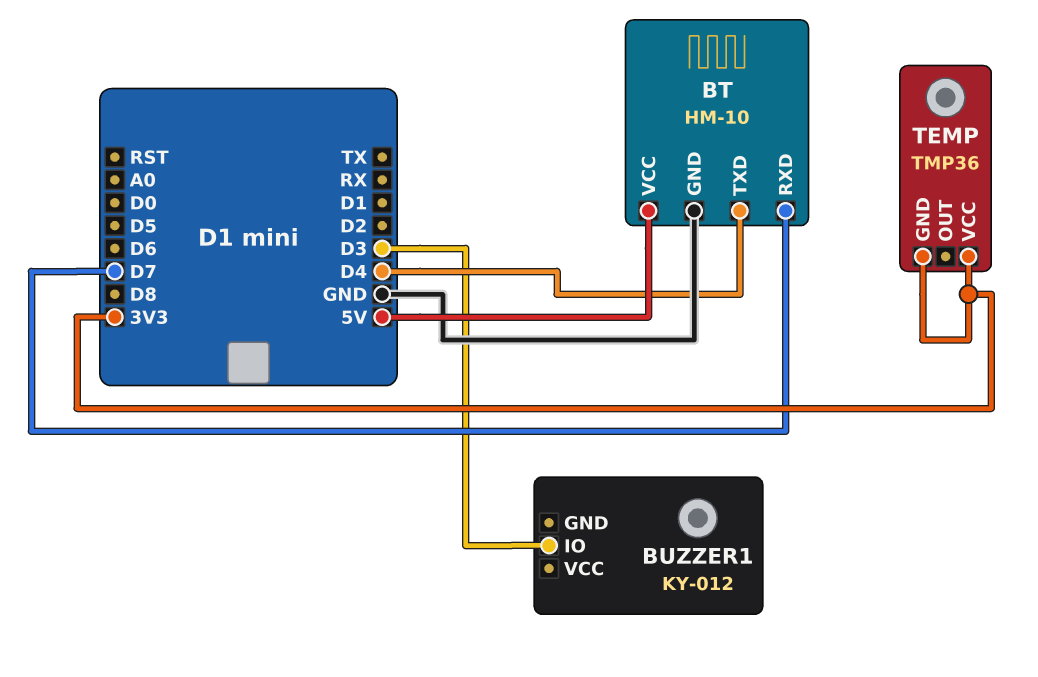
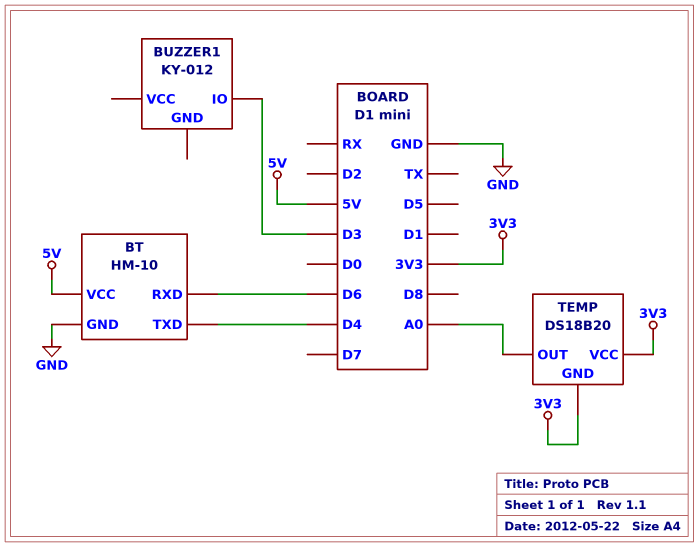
BT pin RXD: D7 -> D6
TEMP: TMP36 -> DS18B20
TEMP pin OUT: none -> A0

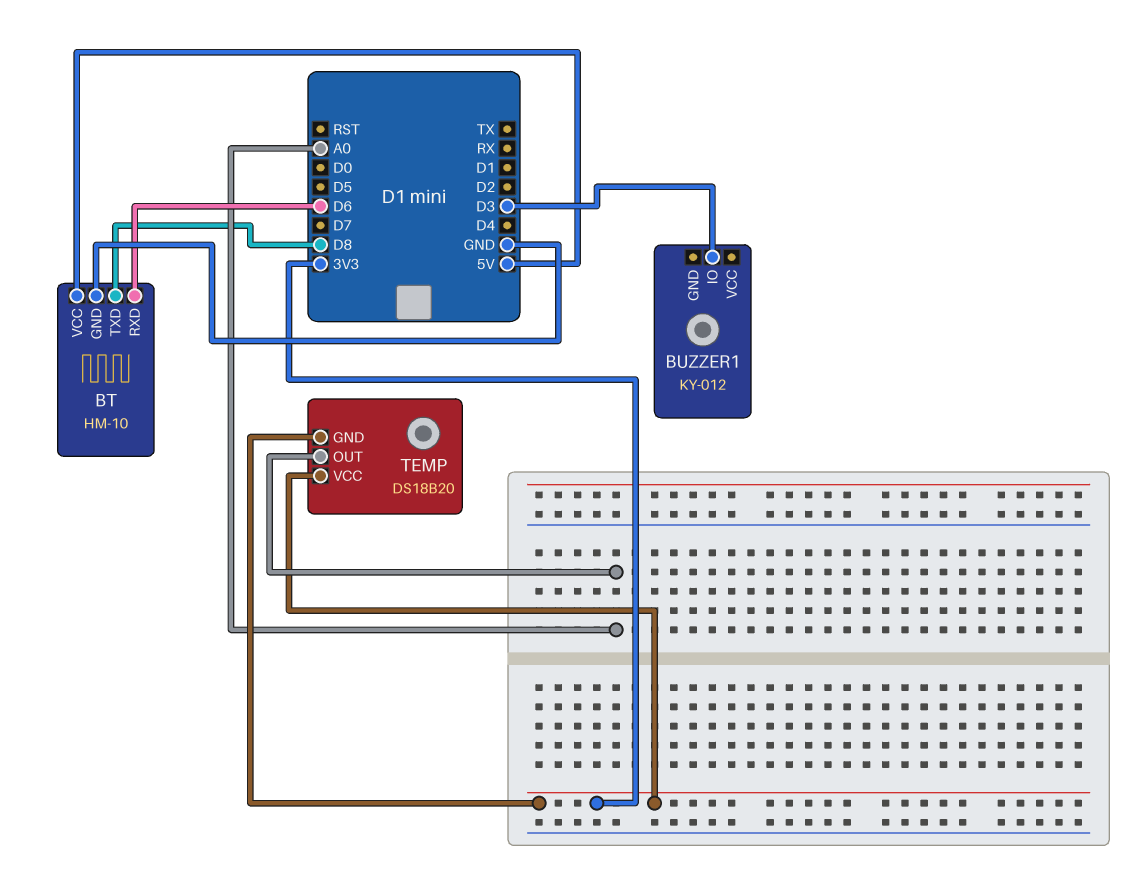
BT pin TXD: D4 -> D8

